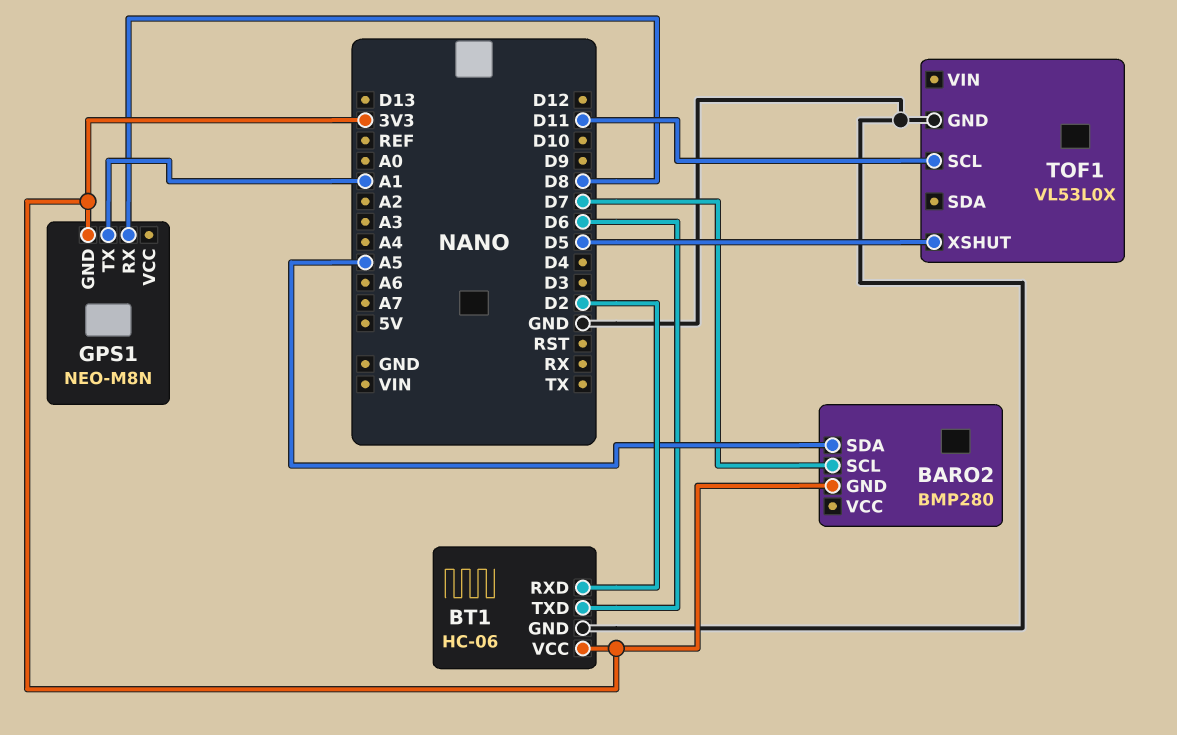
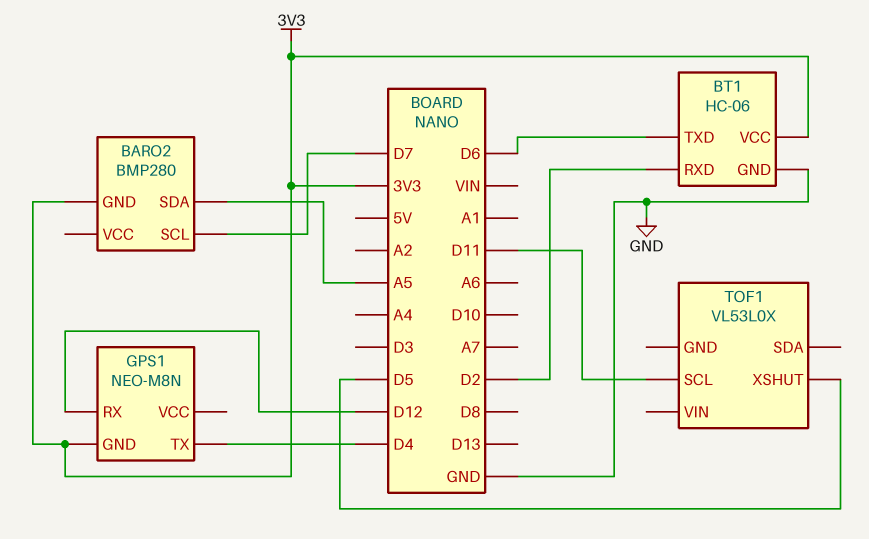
GPS1 pin RX: D8 -> D12
GPS1 pin TX: A1 -> D4
TOF1 pin GND: GND -> none

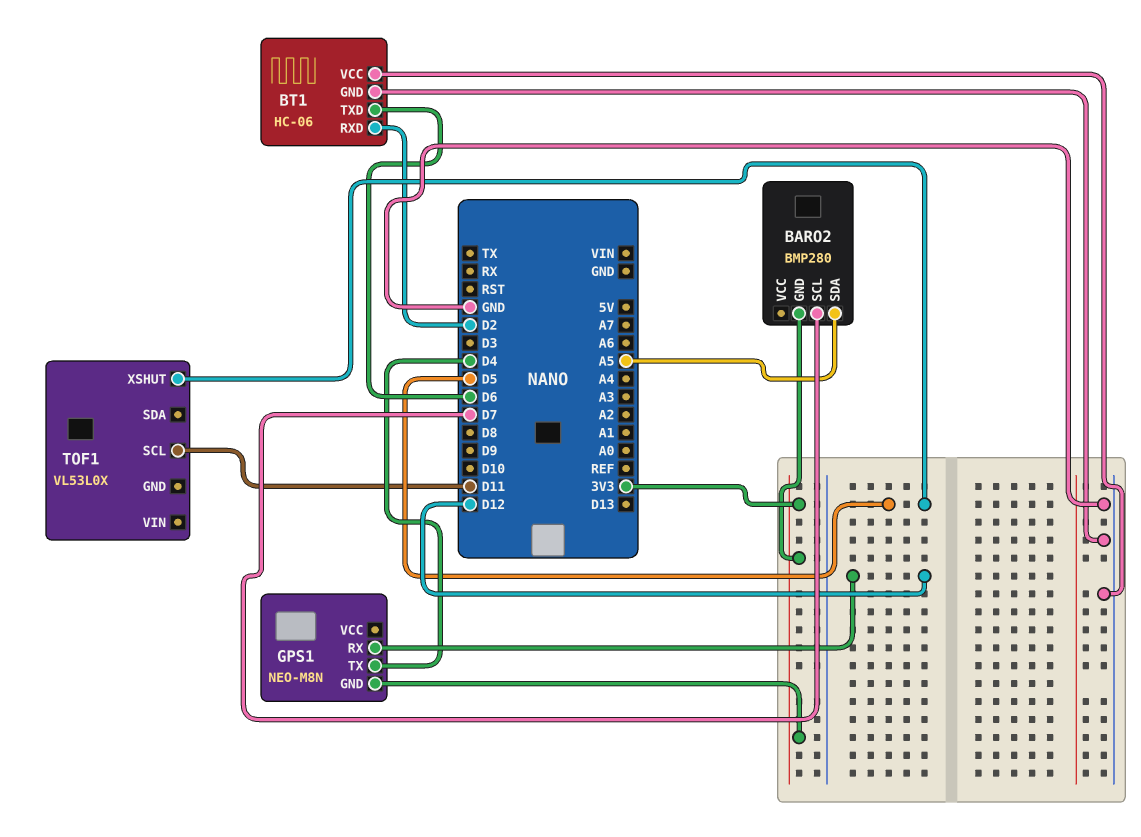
BT1 pin VCC: 3V3 -> GND

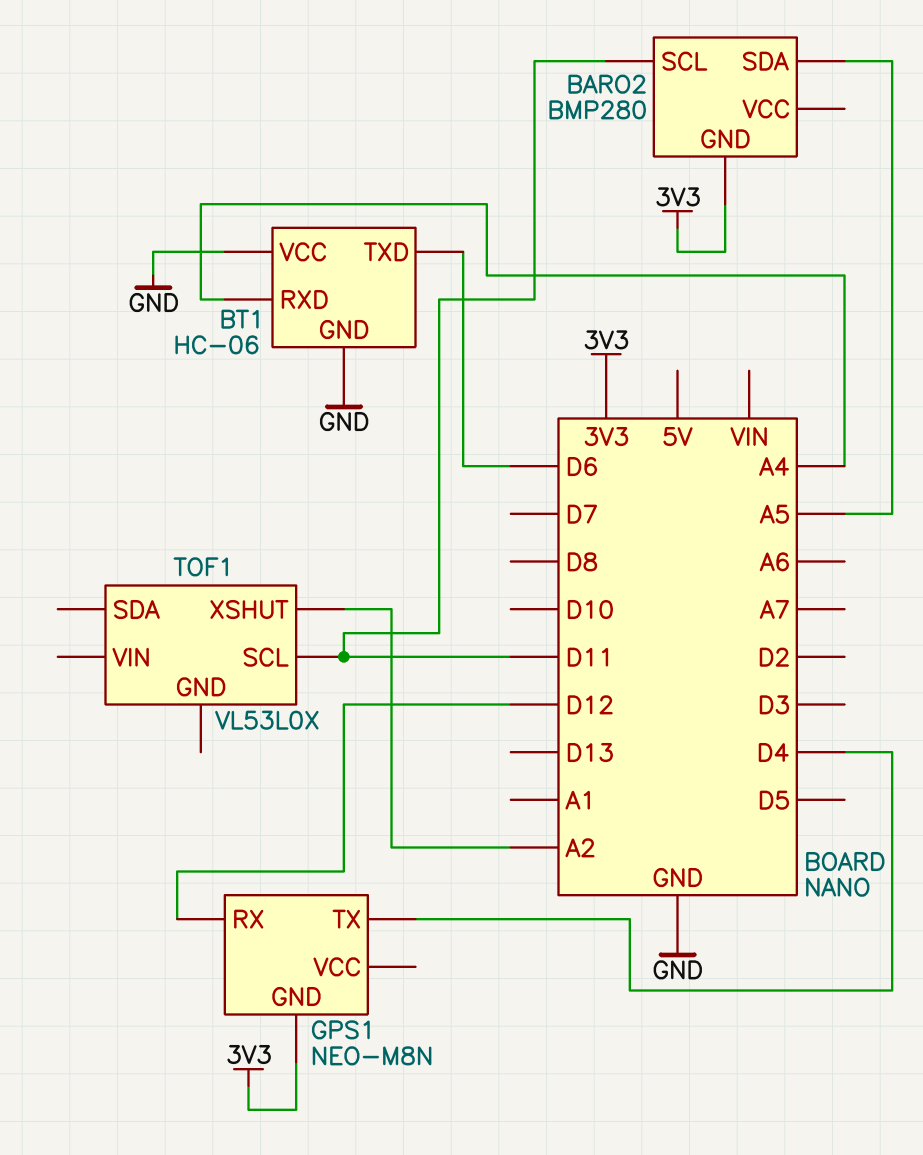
BARO2 pin SCL: D7 -> D11
BT1 pin RXD: D2 -> A4
TOF1 pin XSHUT: D5 -> A2

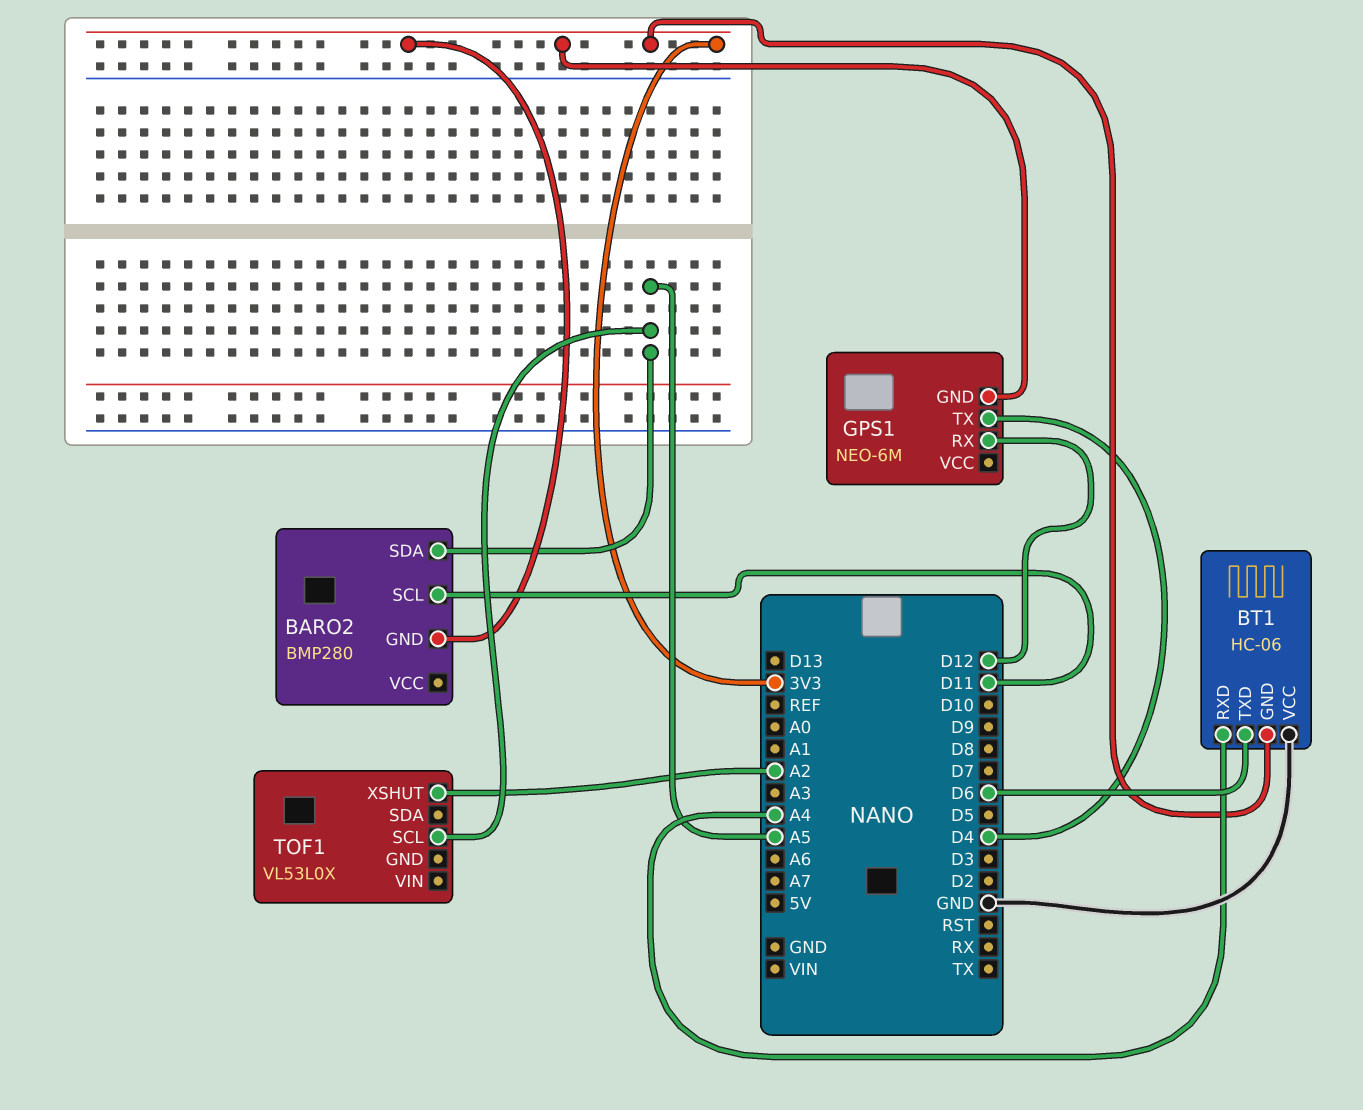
BT1 pin GND: GND -> 3V3
GPS1: NEO-M8N -> NEO-6M
TOF1 pin SCL: D11 -> A5

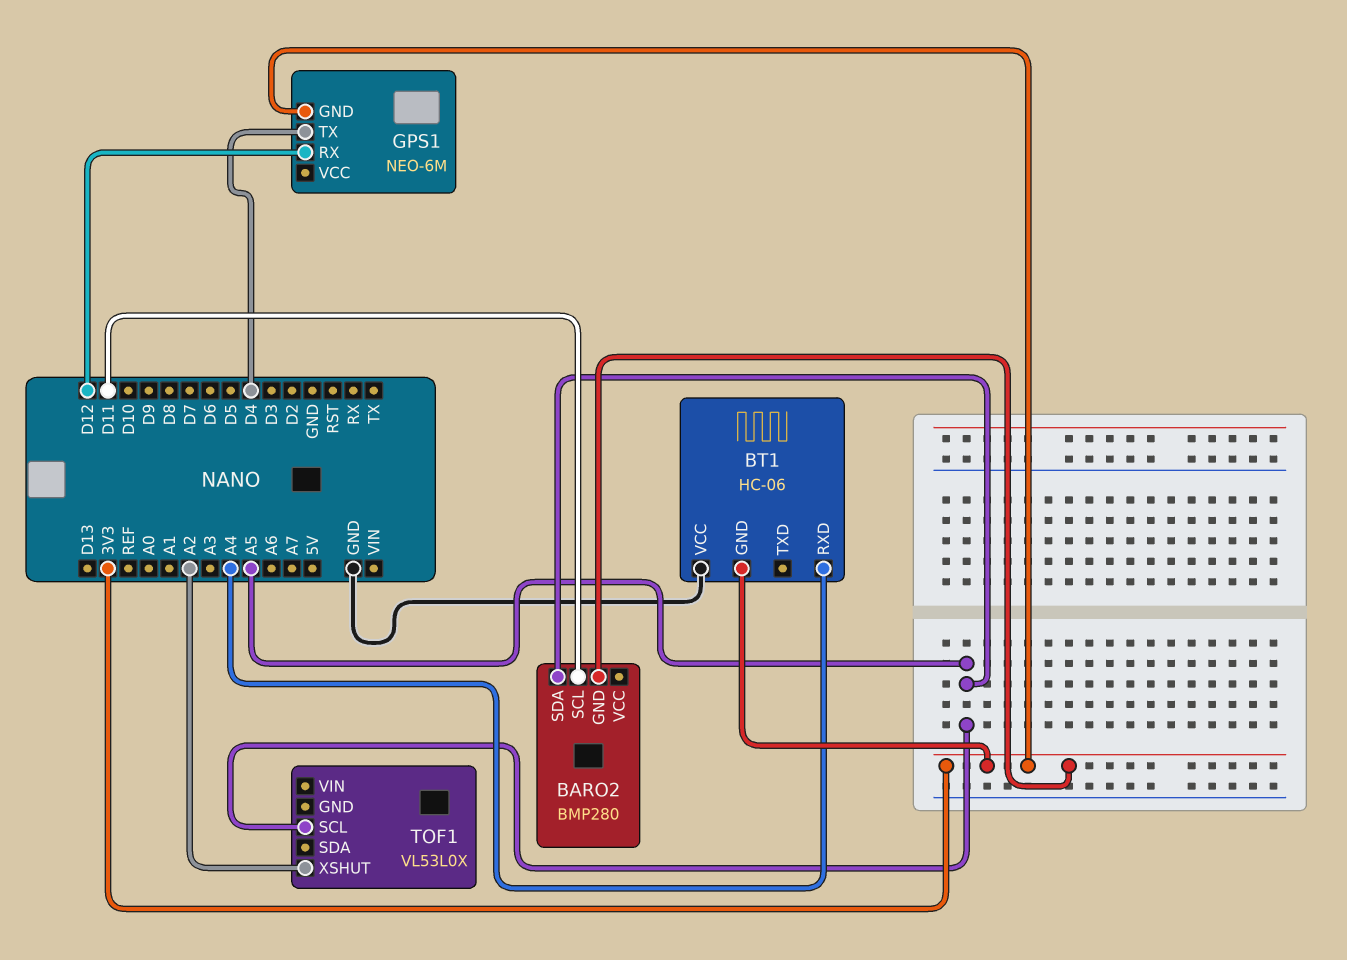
BT1 pin TXD: D6 -> none

